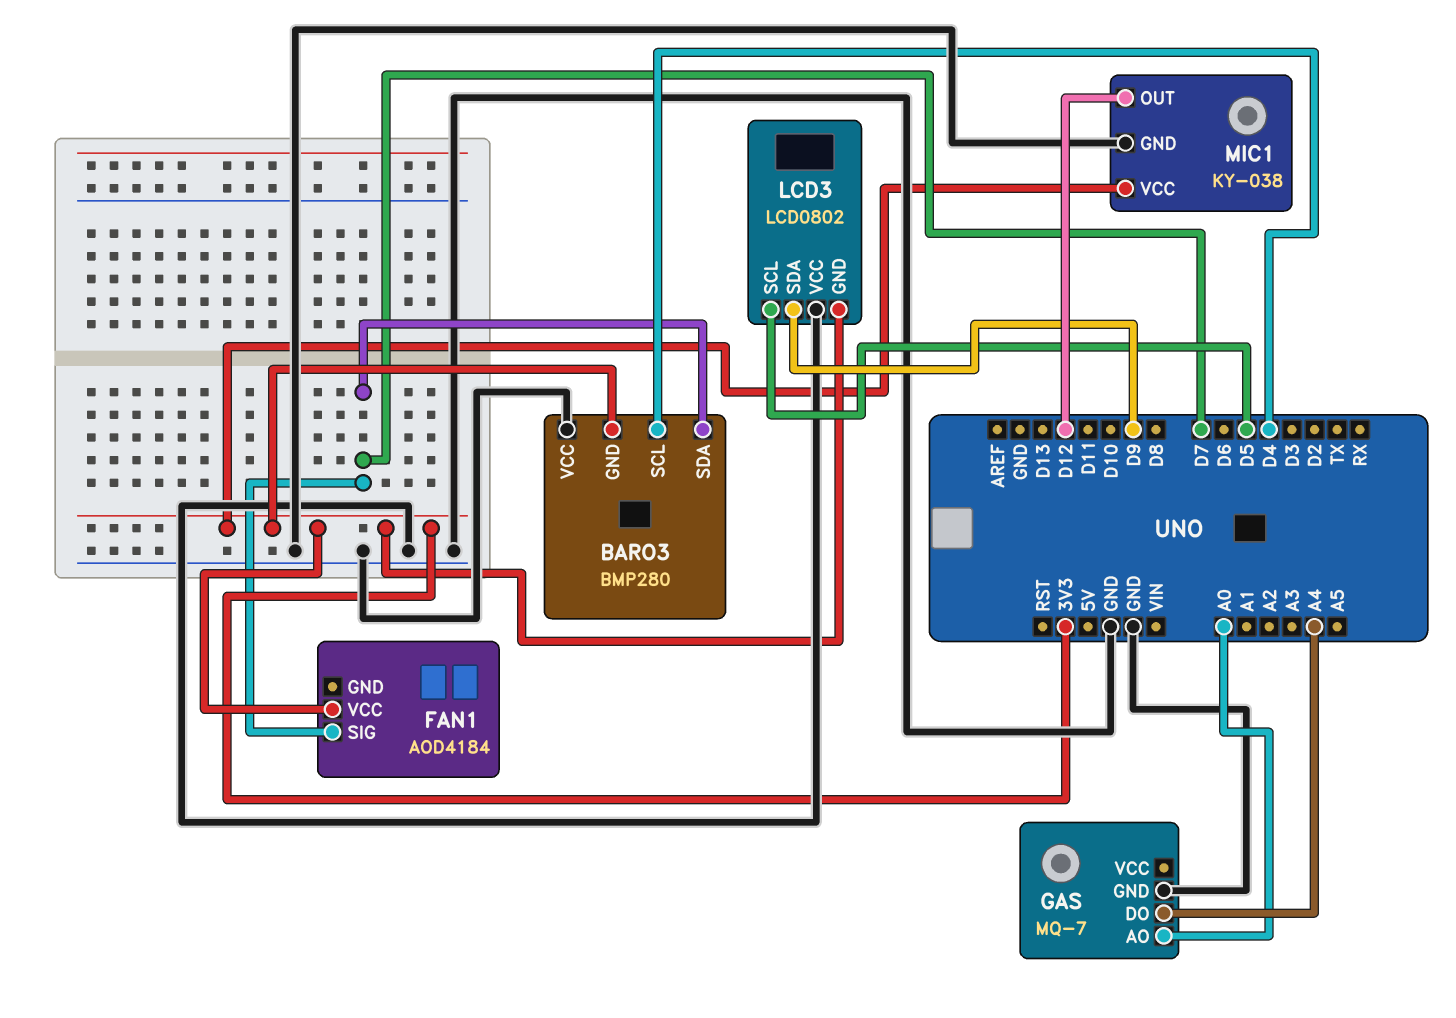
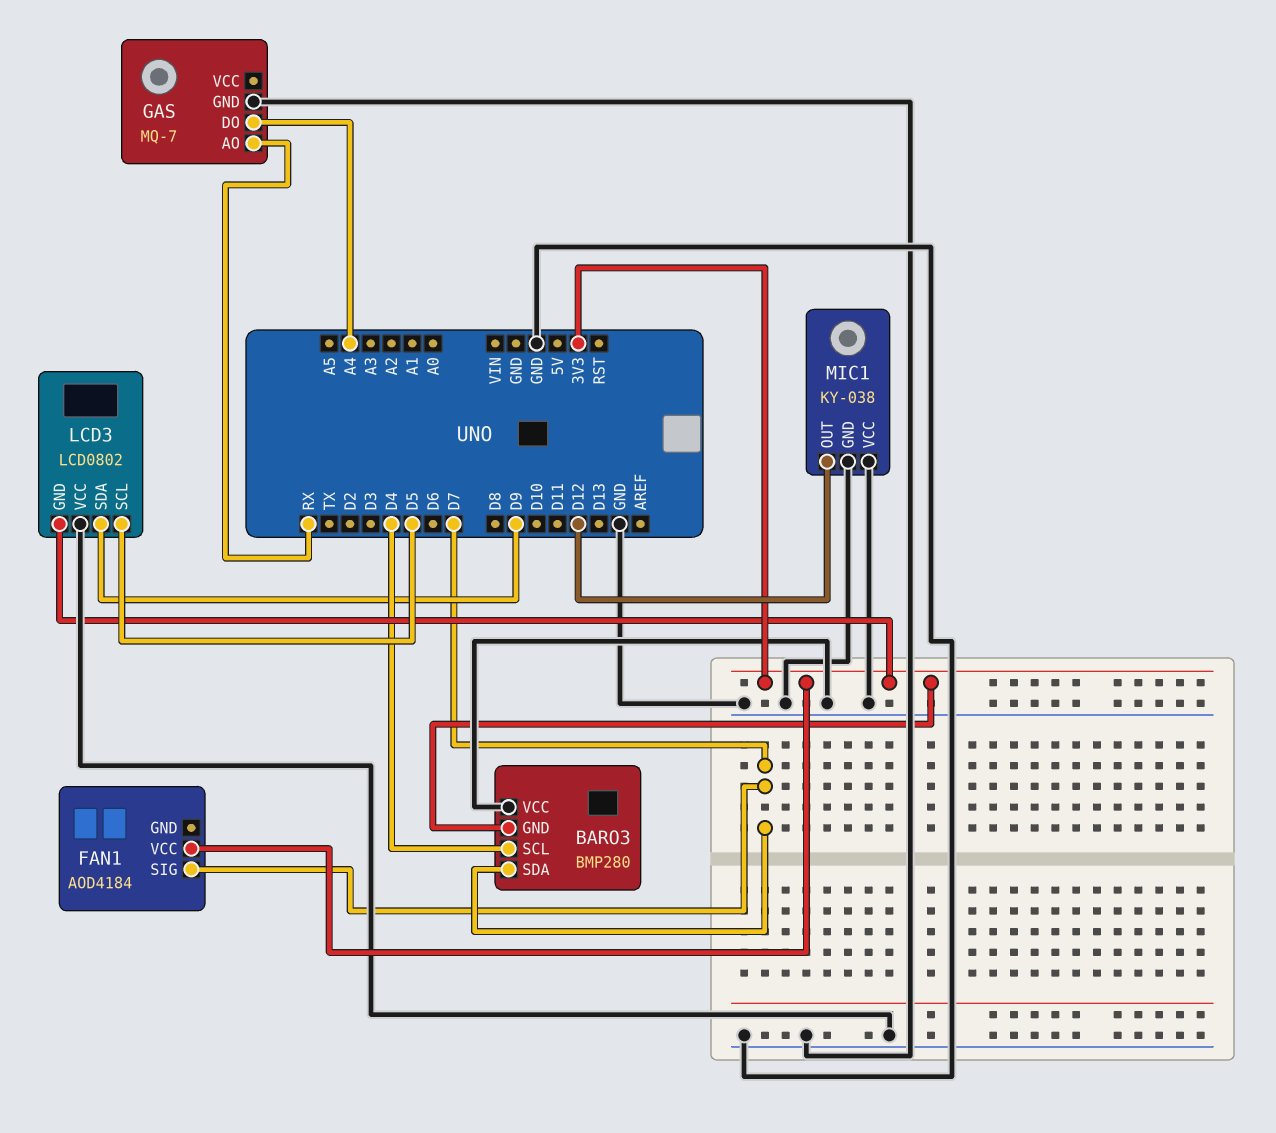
GAS pin AO: A0 -> RX
MIC1 pin VCC: 3V3 -> GND

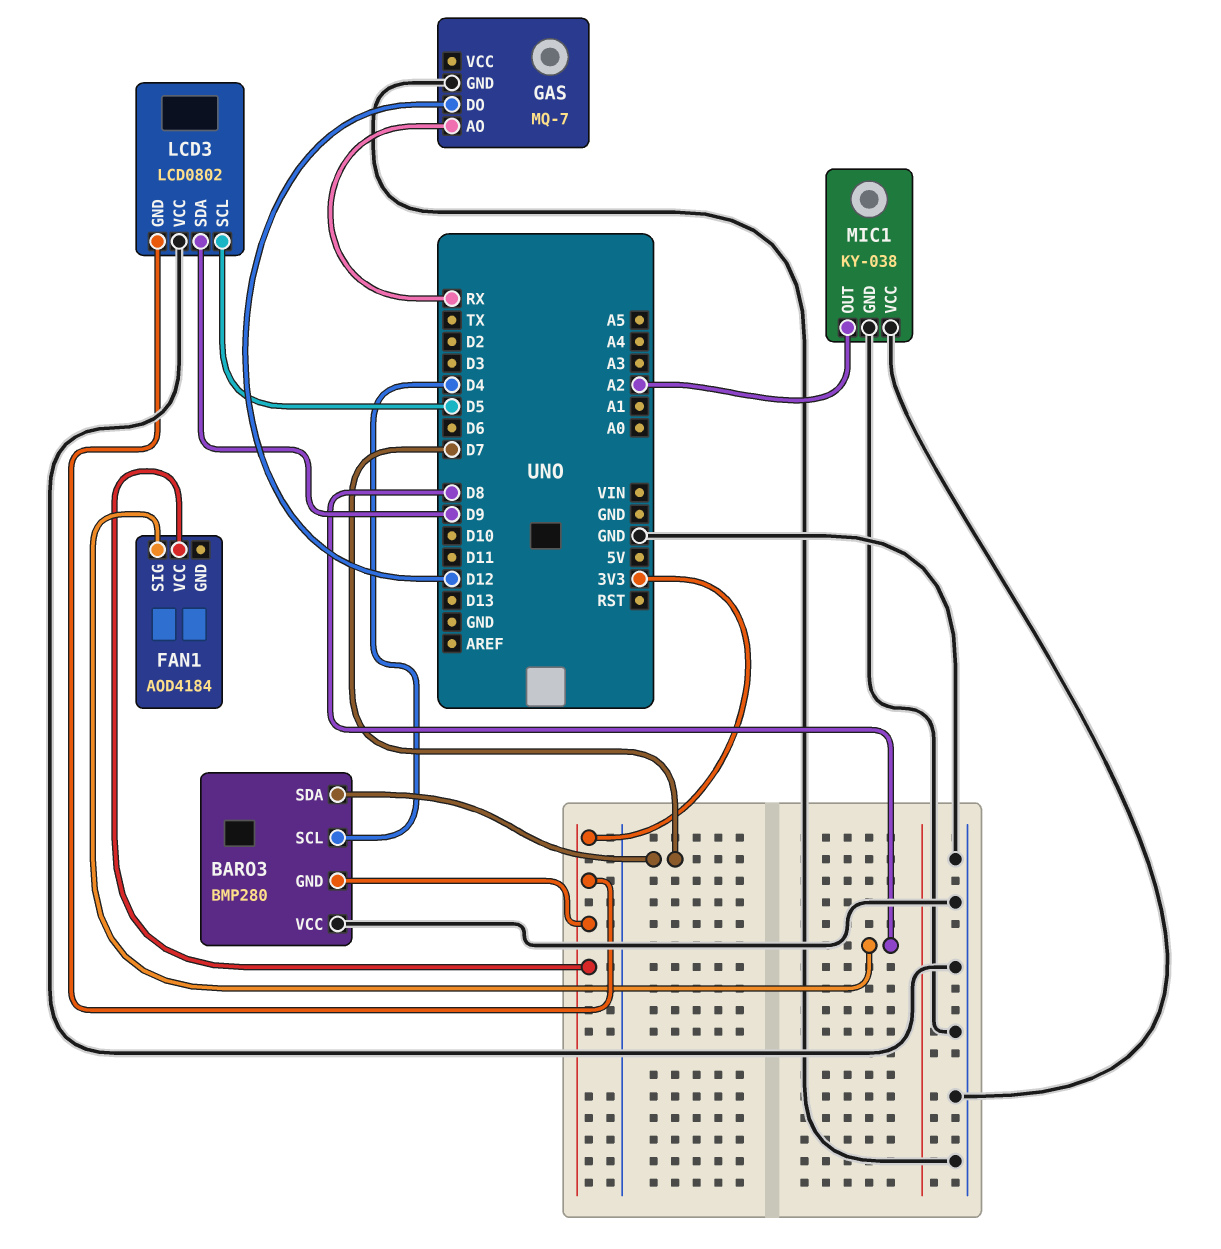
FAN1 pin SIG: D7 -> D8
GAS pin DO: A4 -> D12
MIC1 pin OUT: D12 -> A2

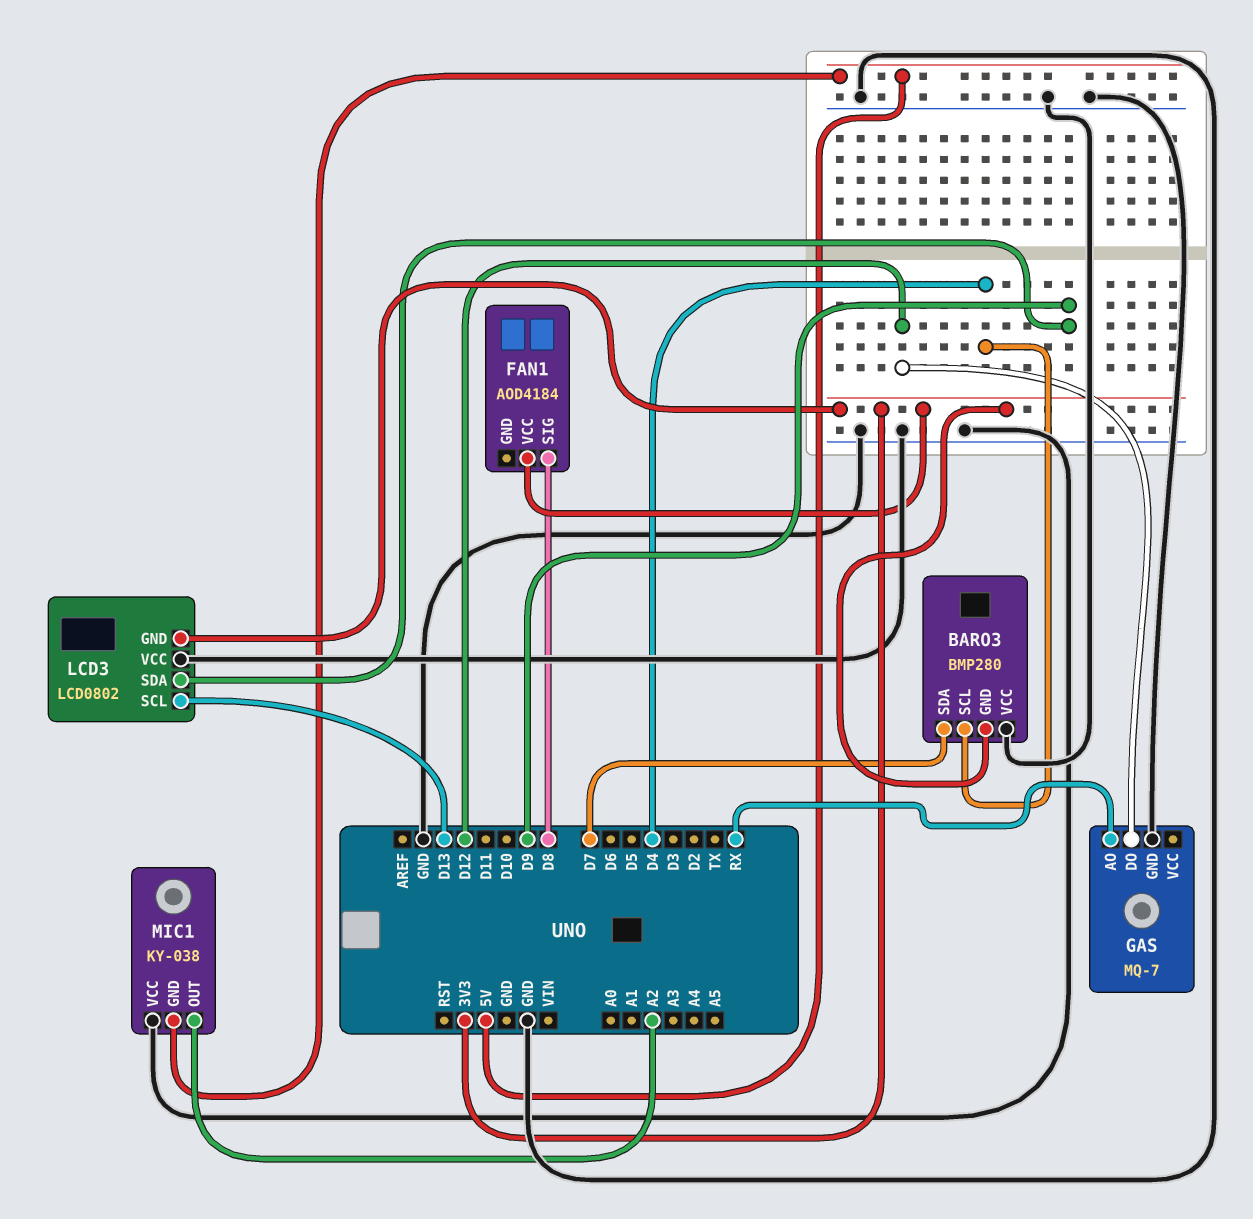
LCD3 pin SCL: D5 -> D13
MIC1 pin GND: GND -> 5V

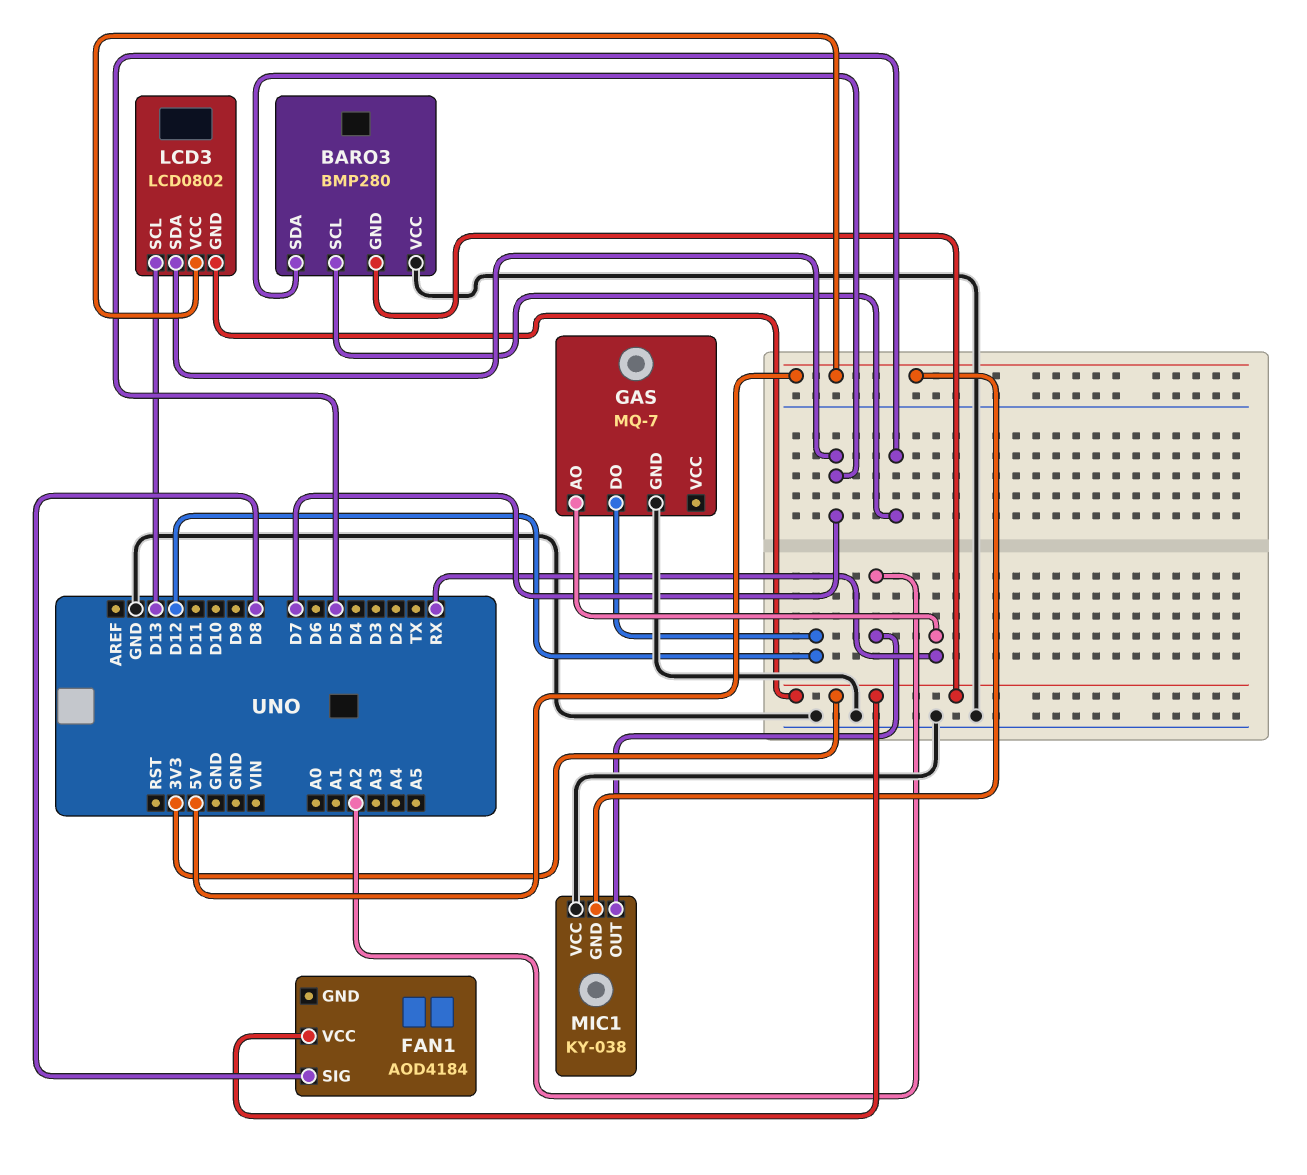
BARO3 pin SCL: D4 -> D5
LCD3 pin SDA: D9 -> D7
LCD3 pin VCC: GND -> 5V

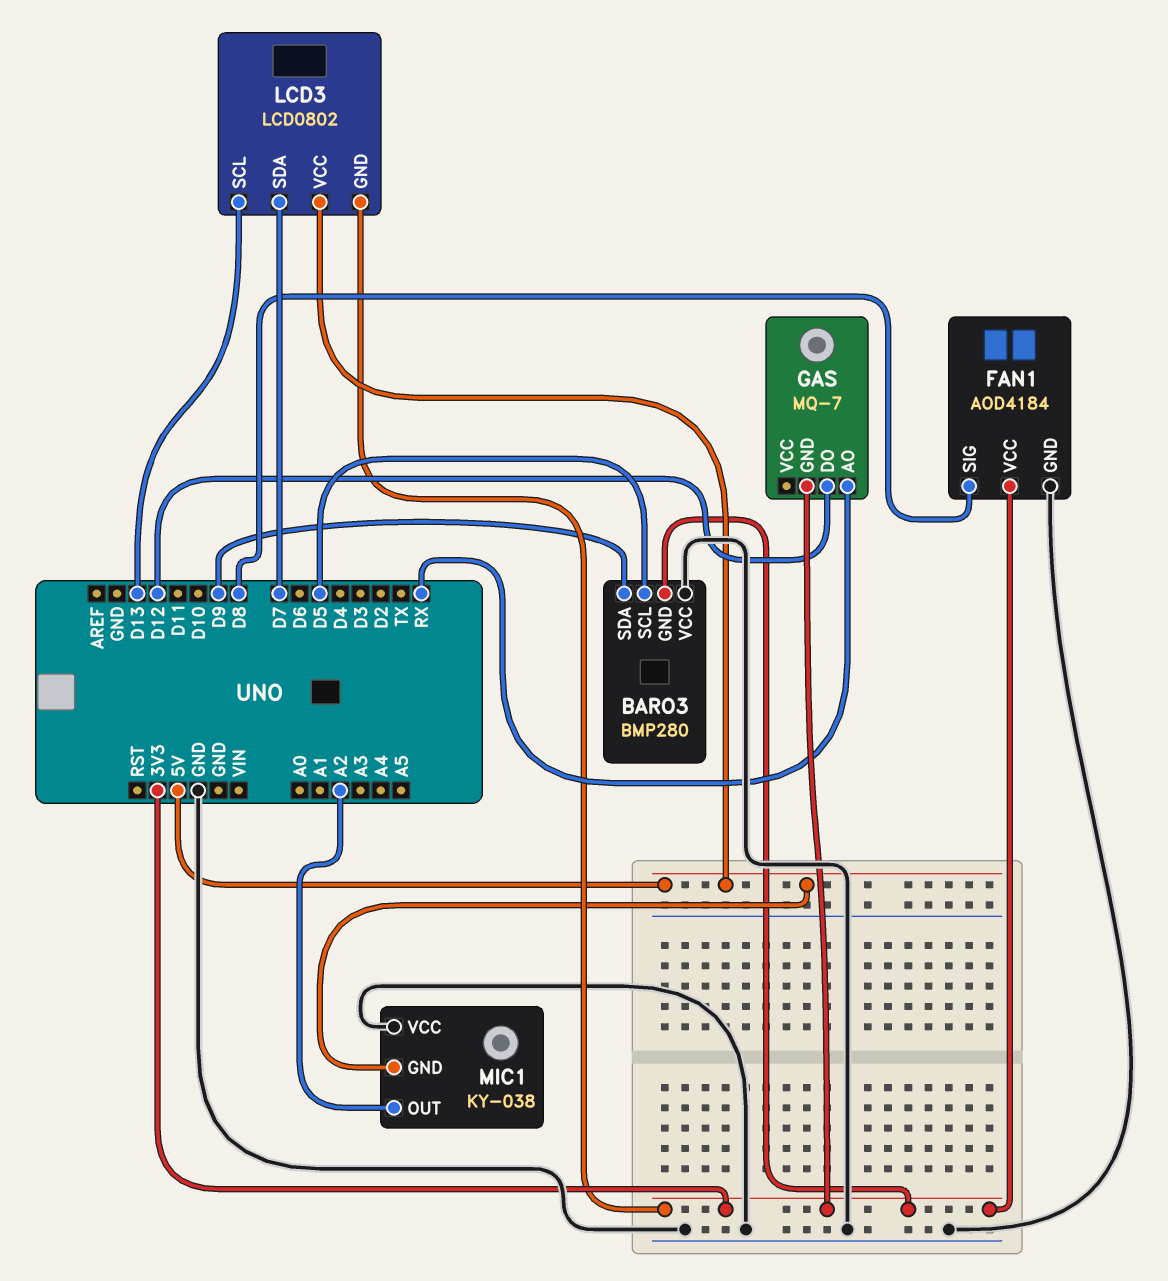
BARO3 pin SDA: D7 -> D9
FAN1 pin GND: none -> GND
GAS pin GND: GND -> 3V3

